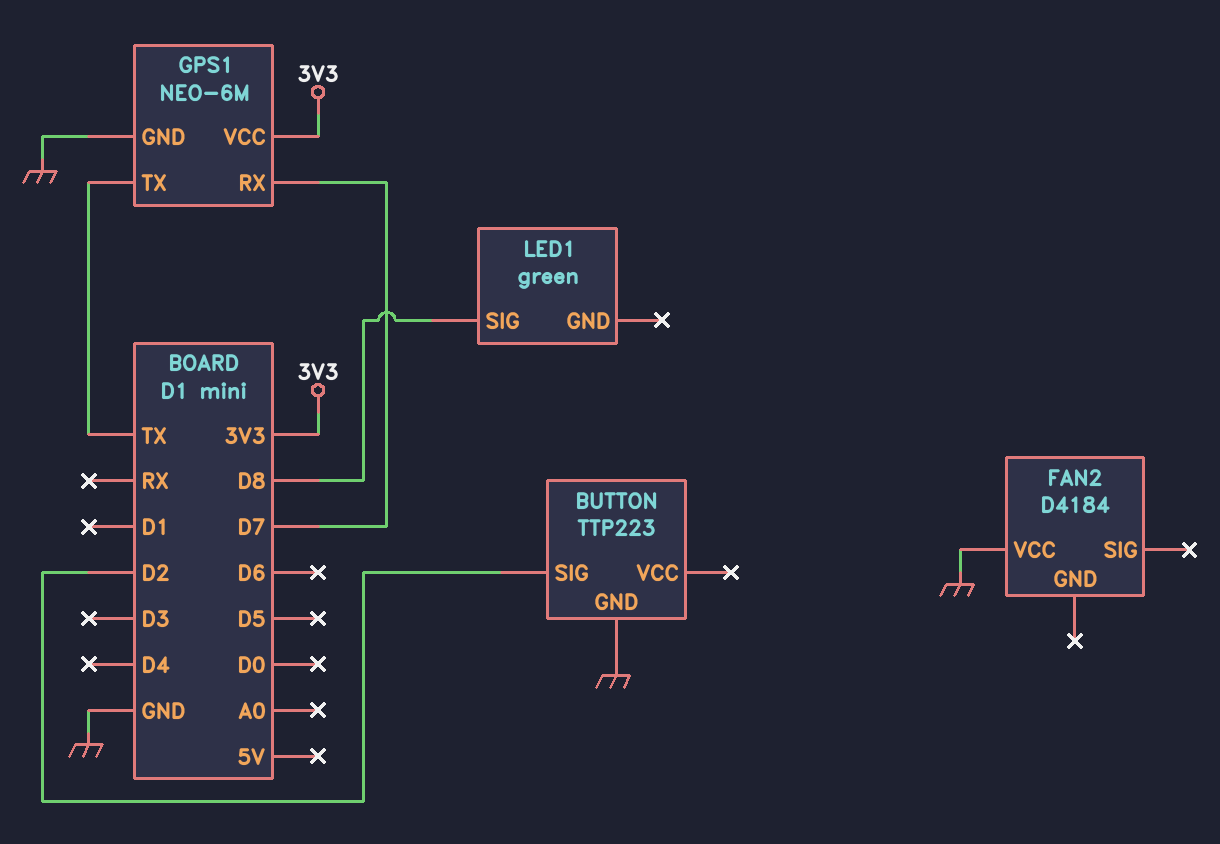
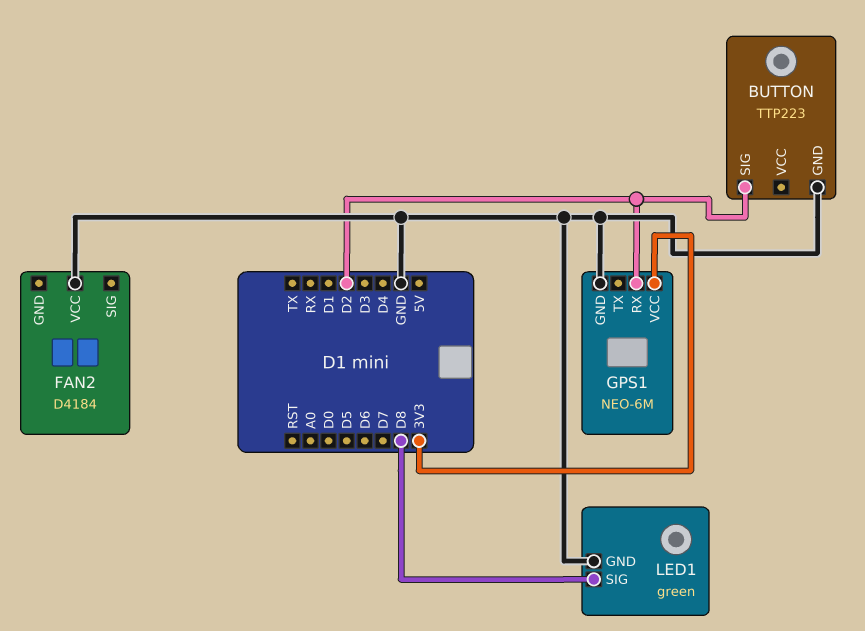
GPS1 pin RX: D7 -> D2
GPS1 pin TX: TX -> none
LED1 pin GND: none -> GND

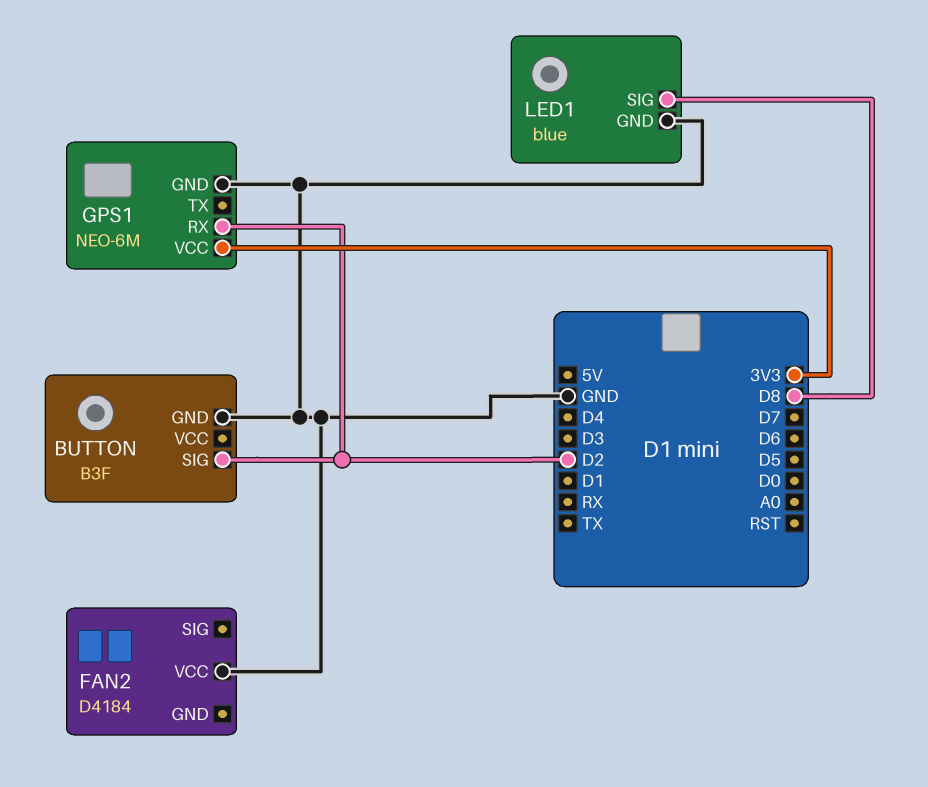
BUTTON: TTP223 -> B3F
LED1: green -> blue

